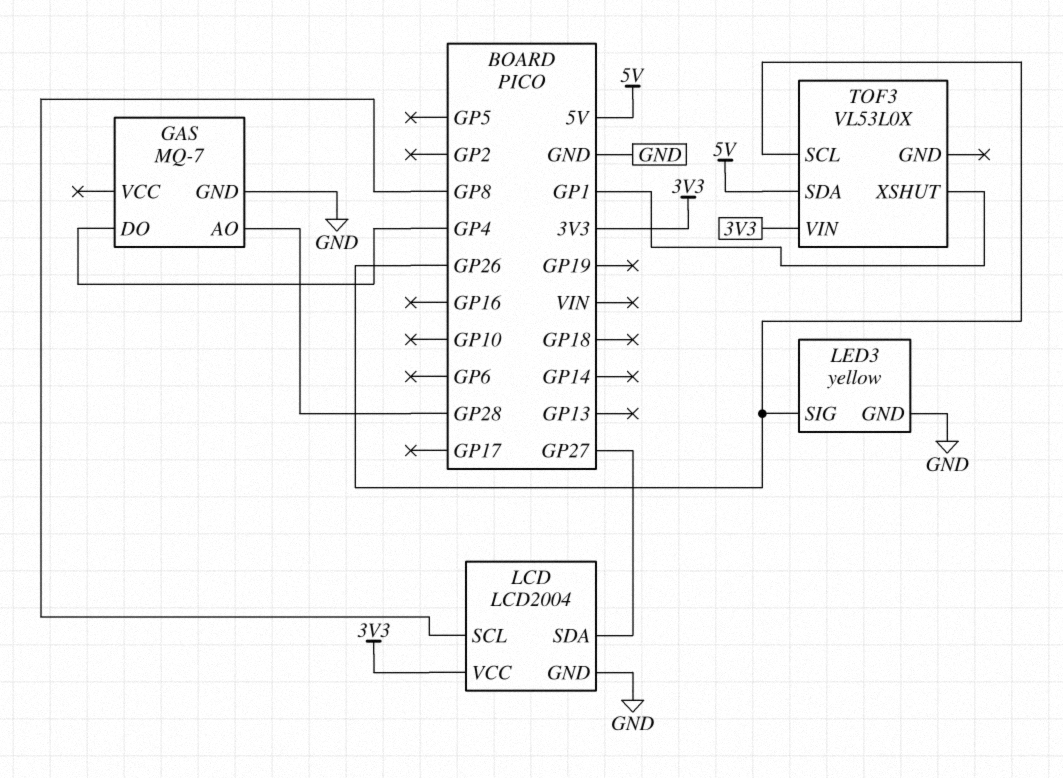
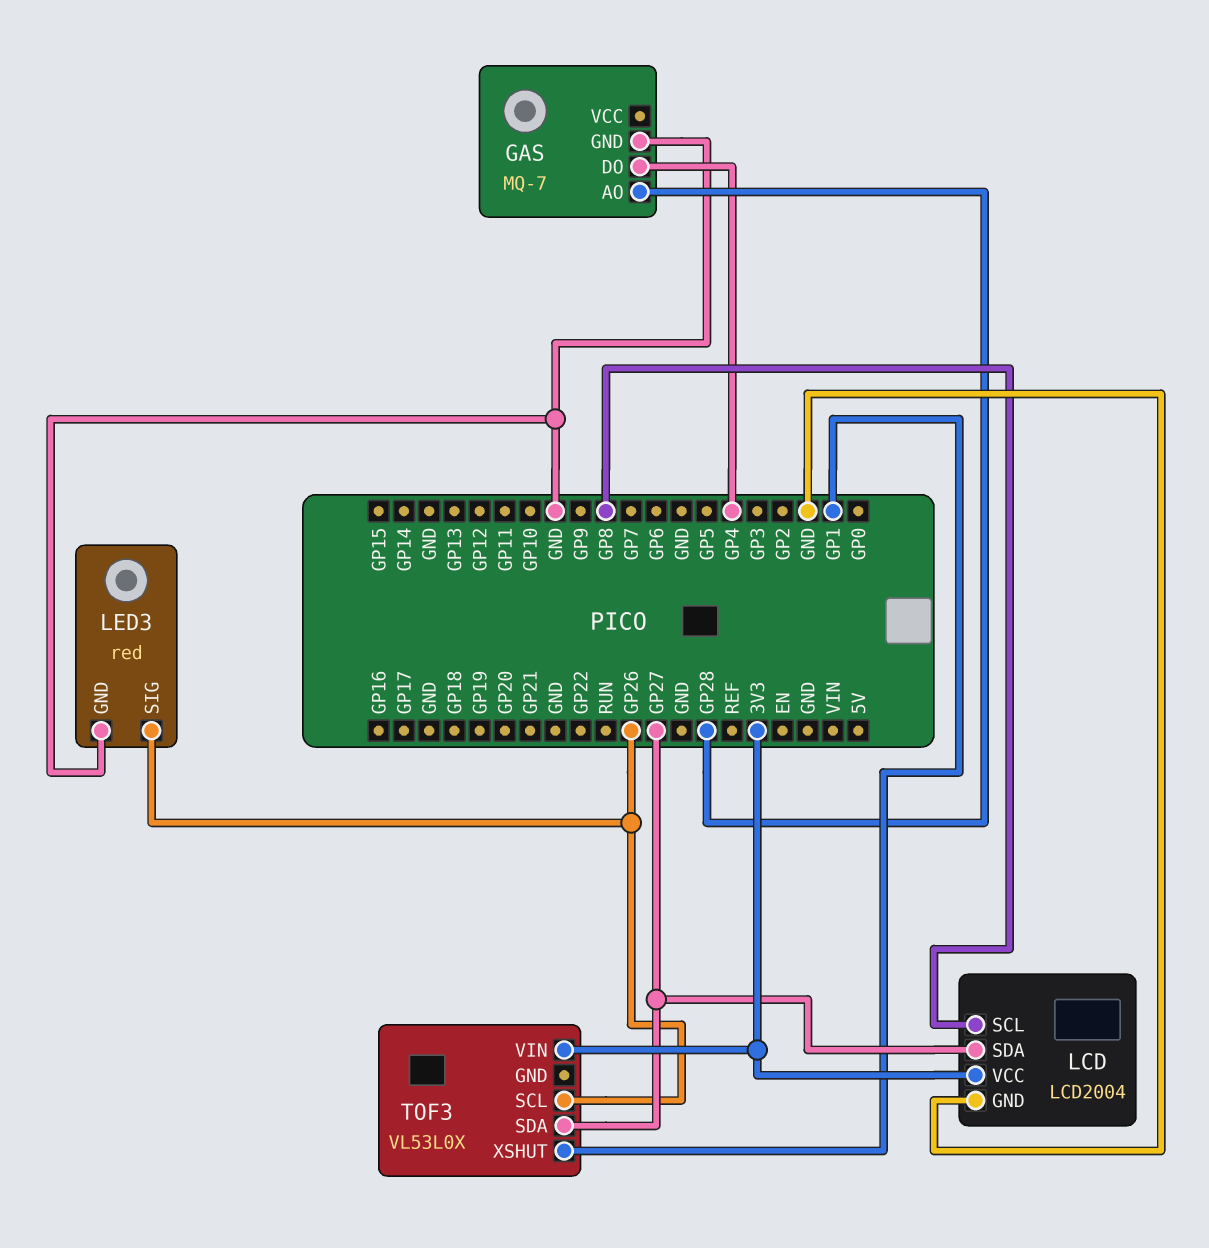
LED3: yellow -> red
TOF3 pin SDA: 5V -> GP27

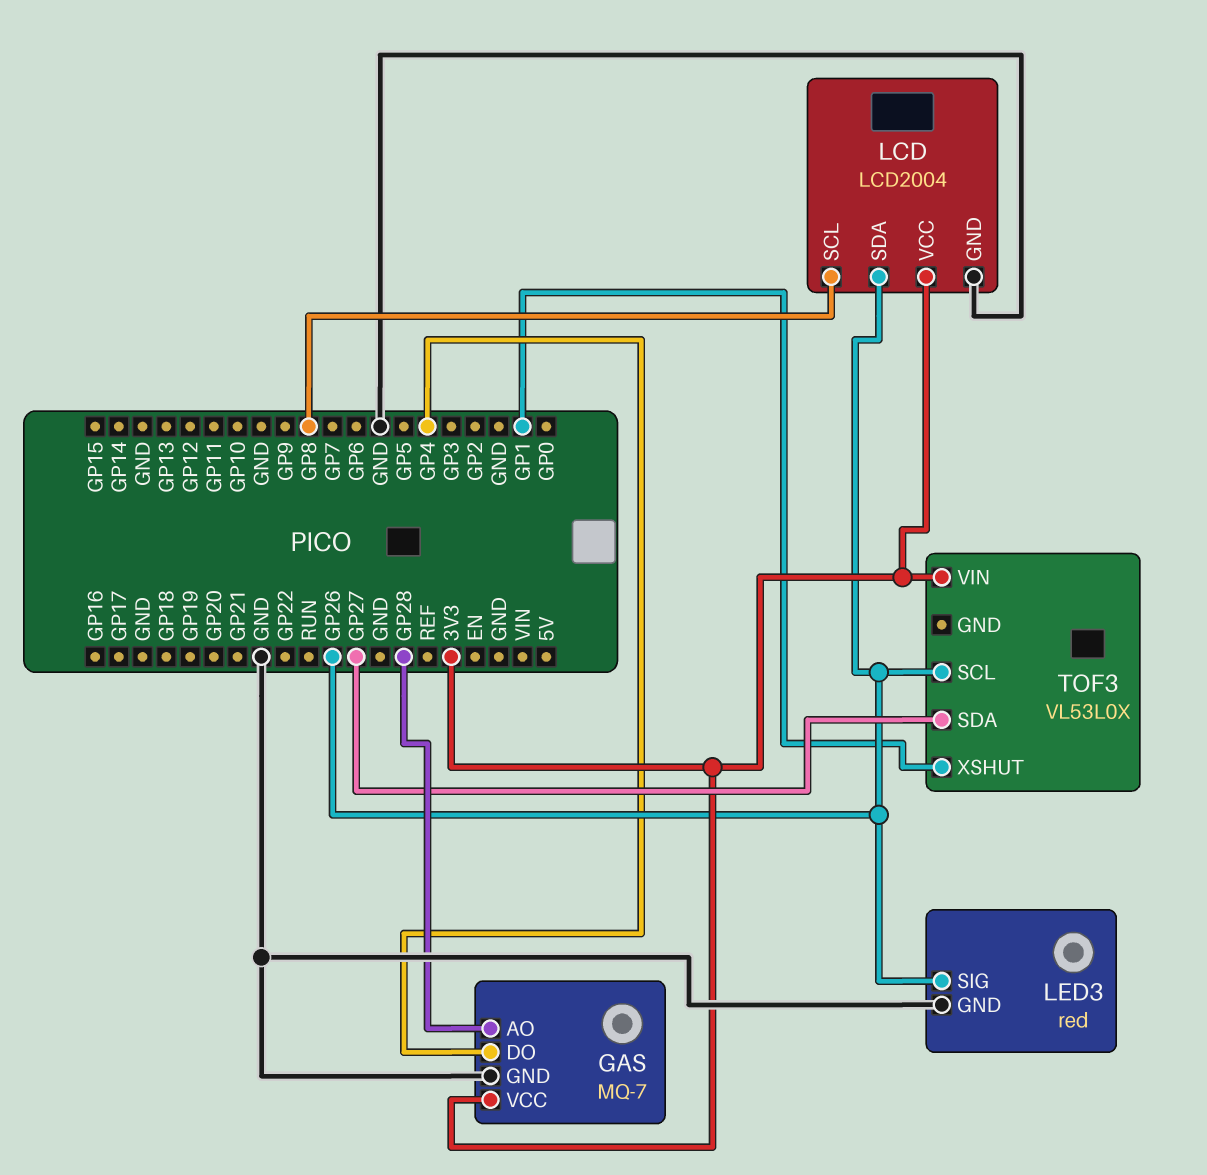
GAS pin VCC: none -> 3V3
LCD pin SDA: GP27 -> GP26

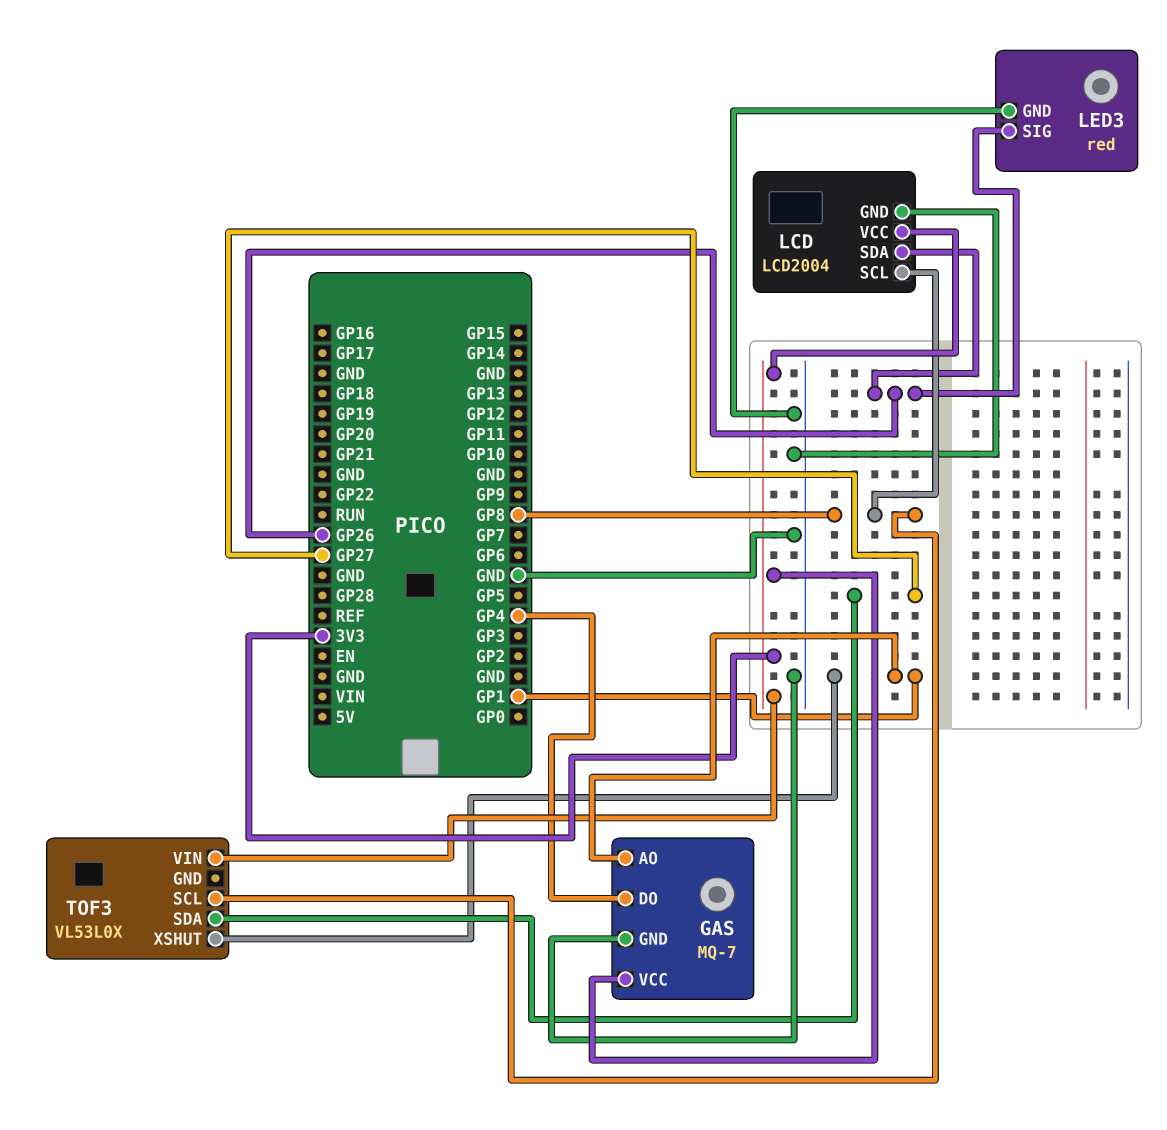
GAS pin AO: GP28 -> GP1
TOF3 pin SCL: GP26 -> GP8

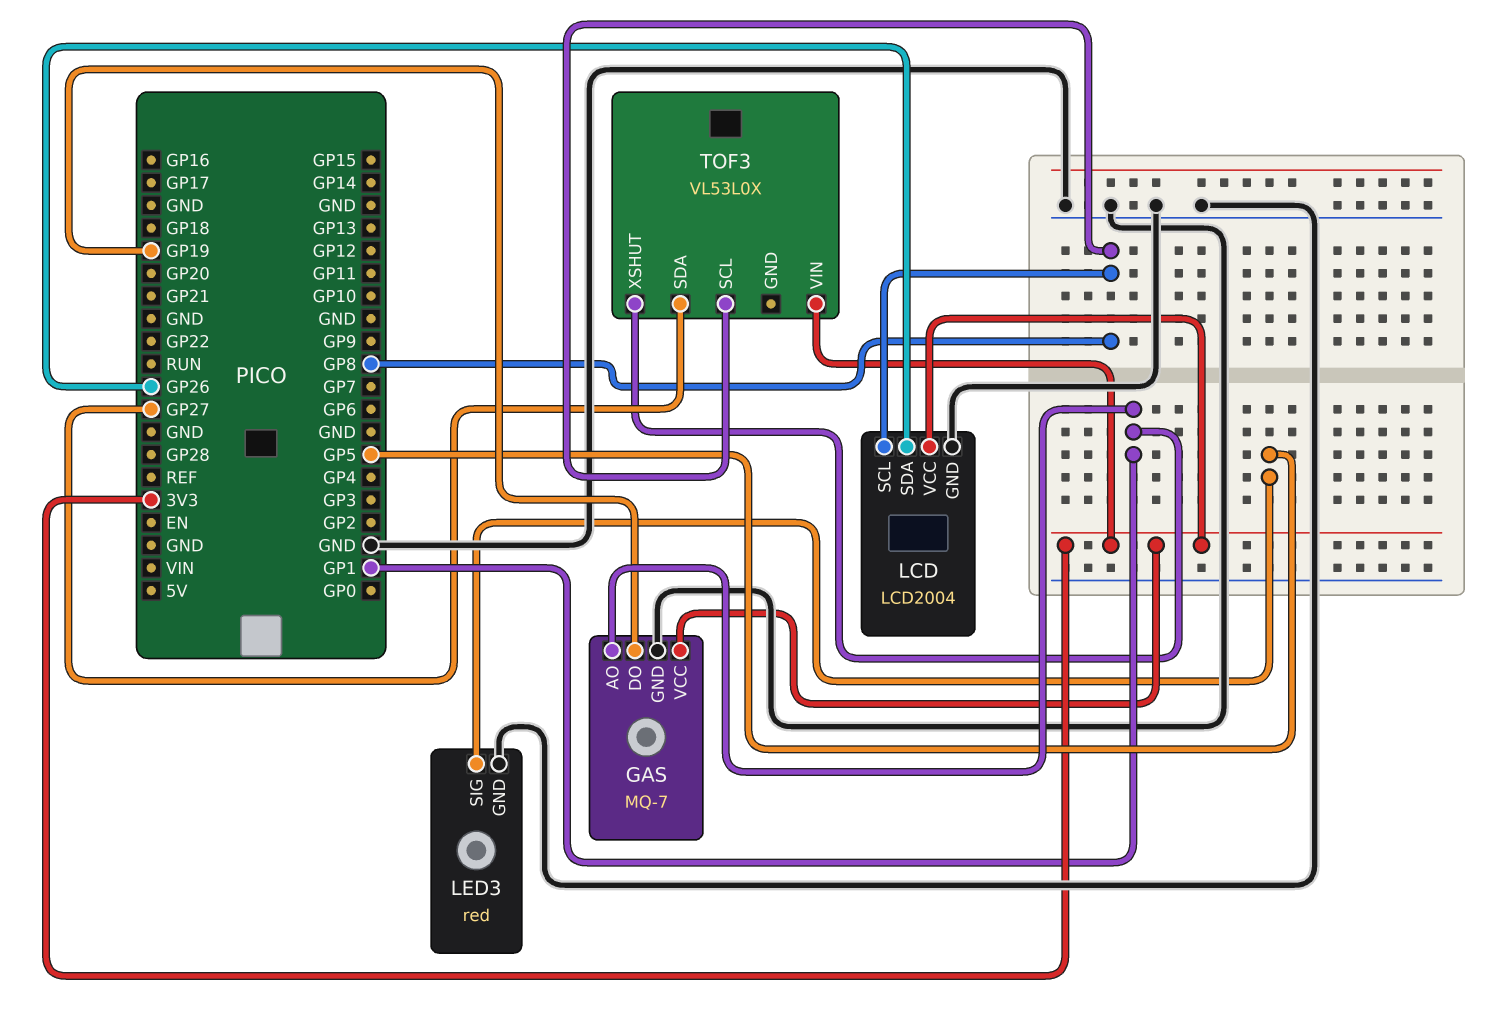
GAS pin DO: GP4 -> GP19
LED3 pin SIG: GP26 -> GP5

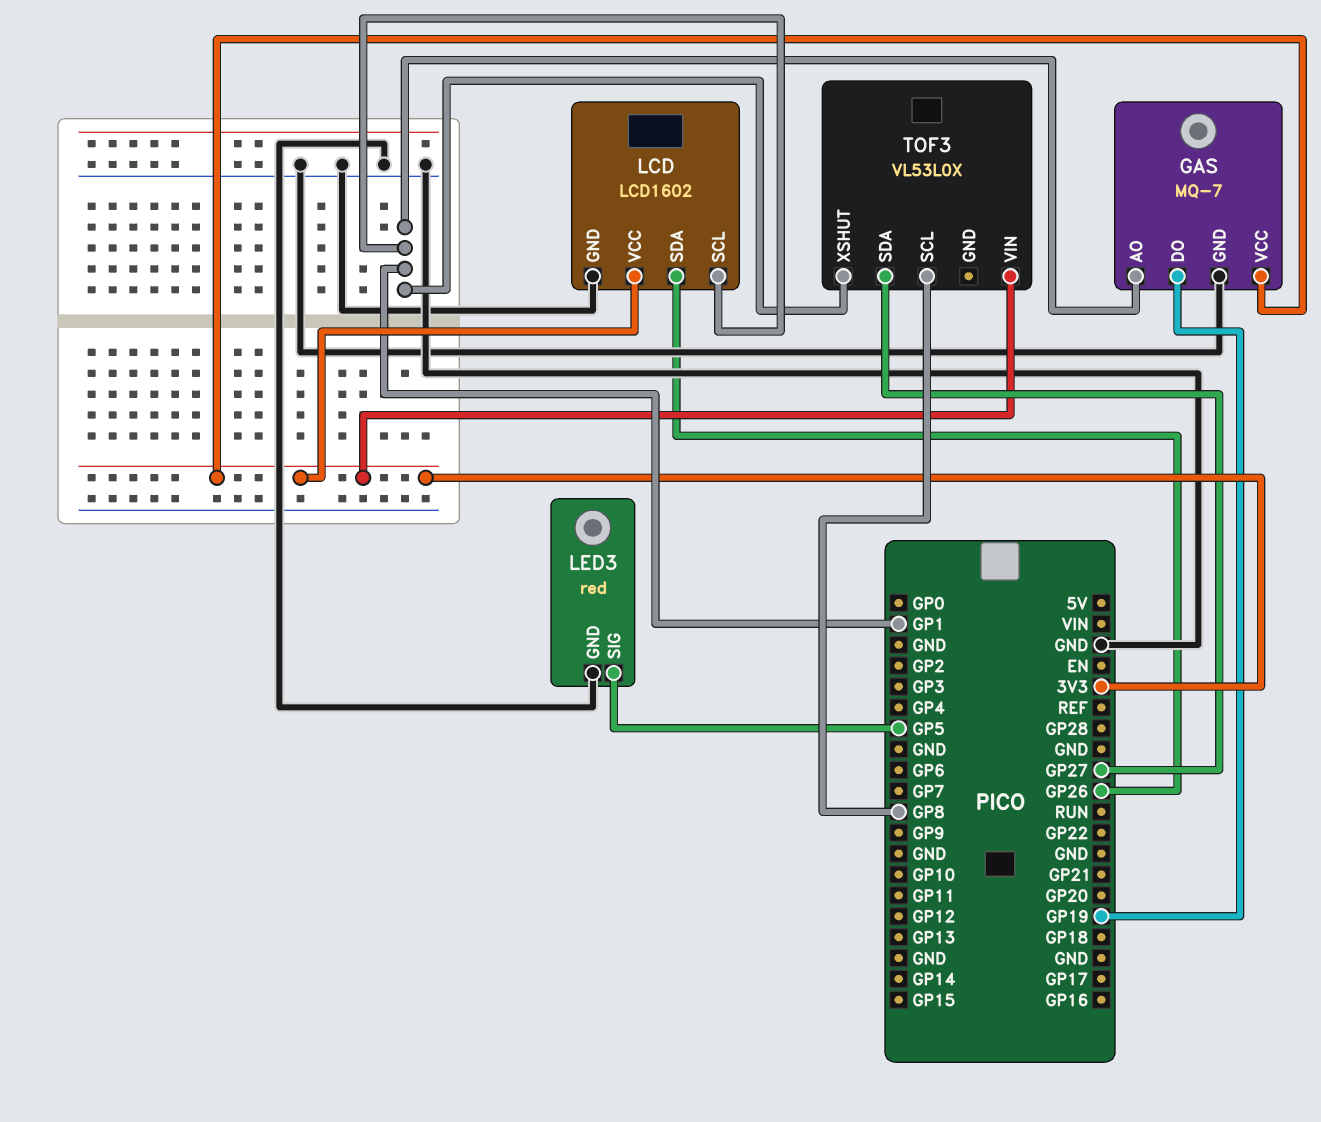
LCD: LCD2004 -> LCD1602
LCD pin SCL: GP8 -> GP1

